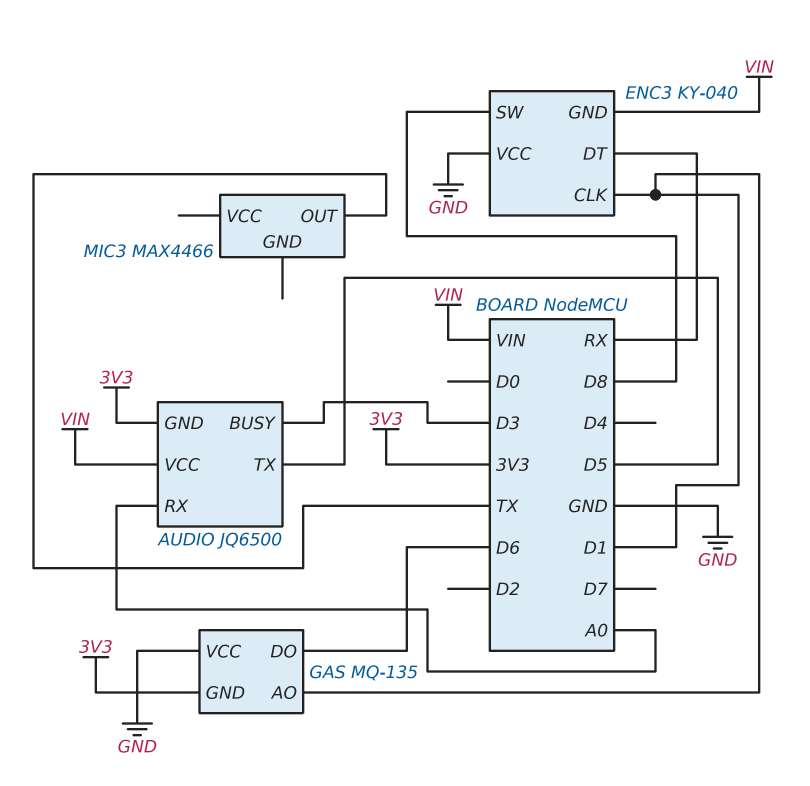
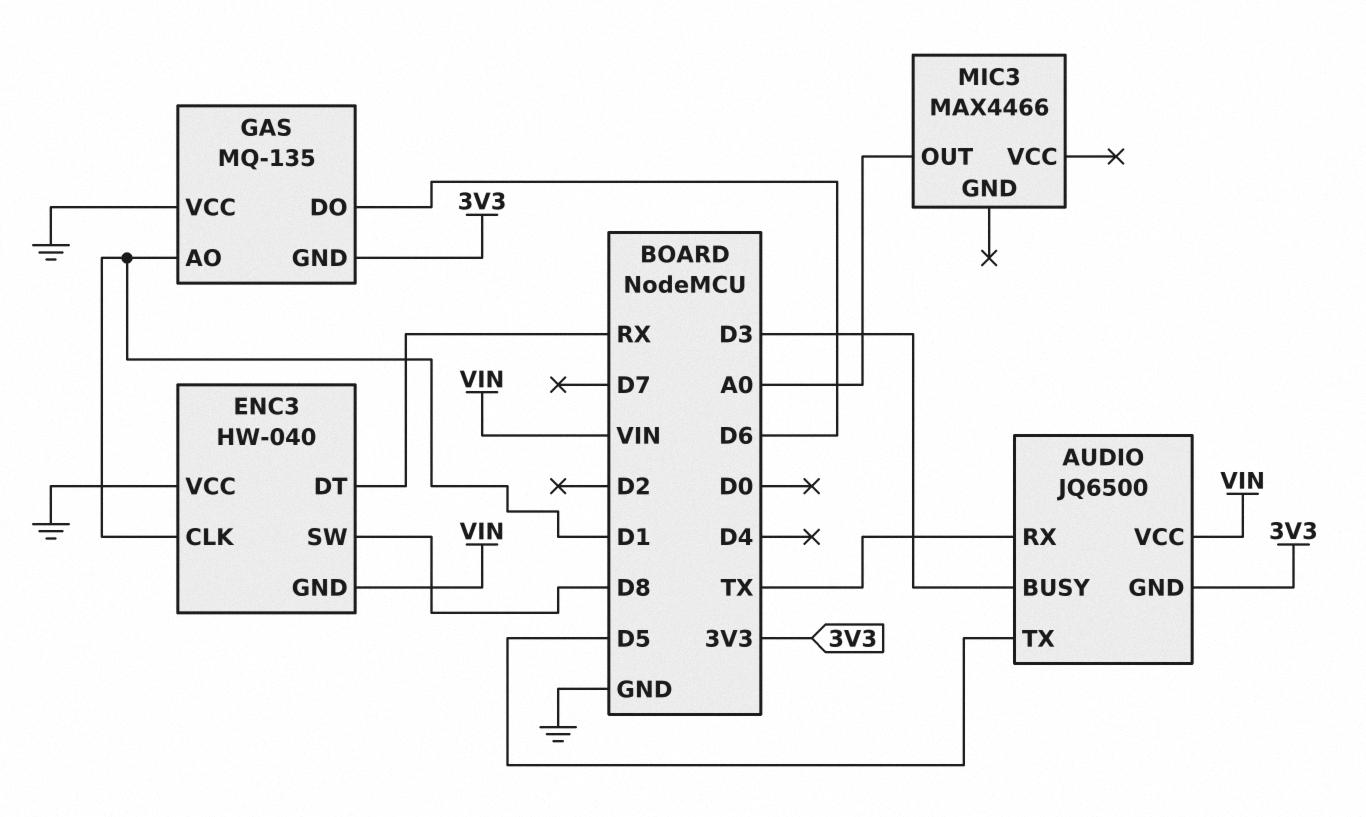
AUDIO pin RX: A0 -> TX
ENC3: KY-040 -> HW-040
MIC3 pin OUT: TX -> A0

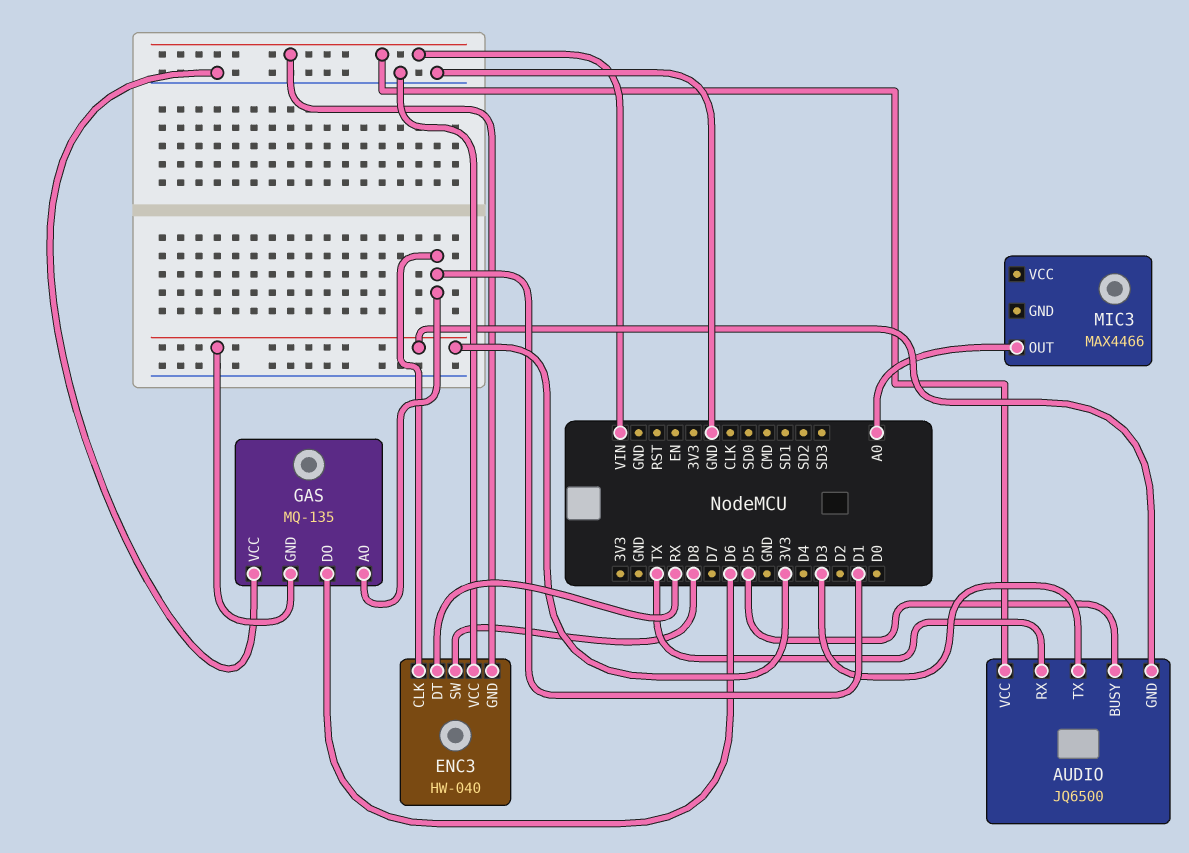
AUDIO pin BUSY: D3 -> D5
AUDIO pin TX: D5 -> D3

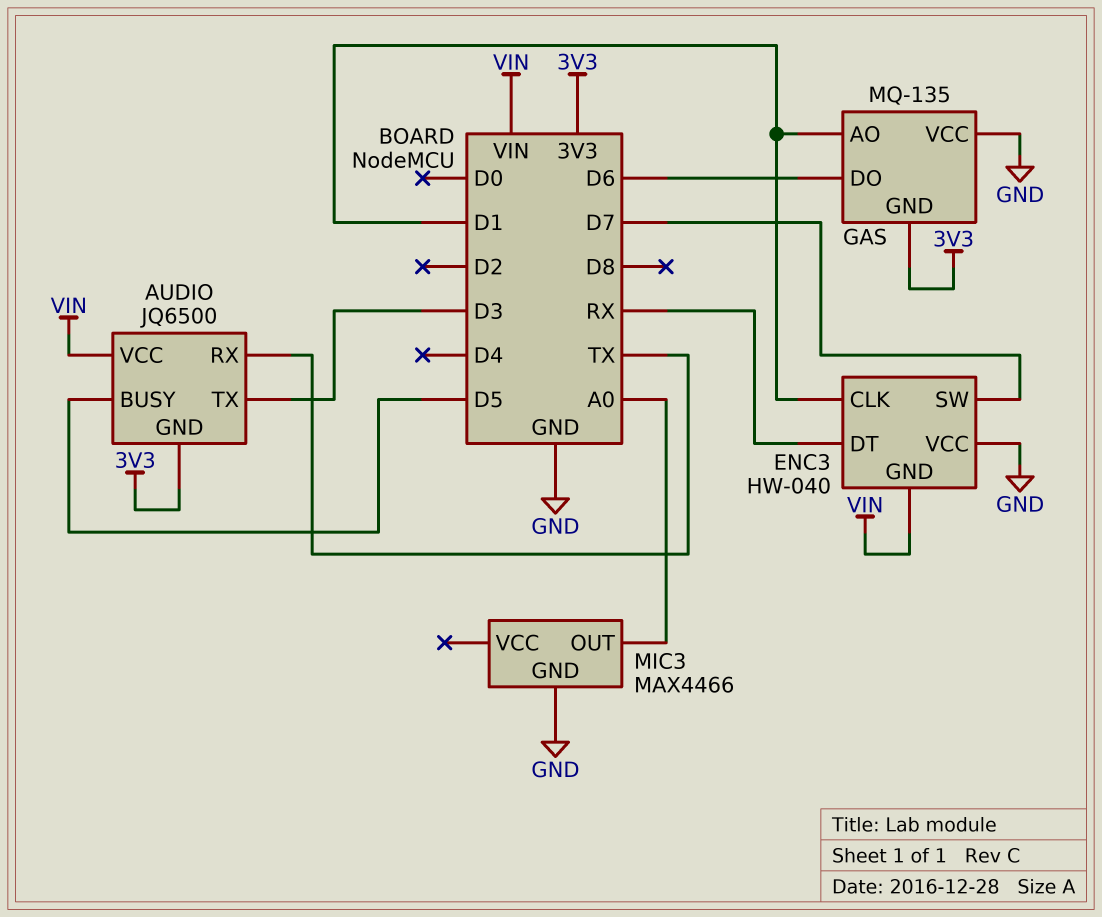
ENC3 pin SW: D8 -> D7
MIC3 pin GND: none -> GND

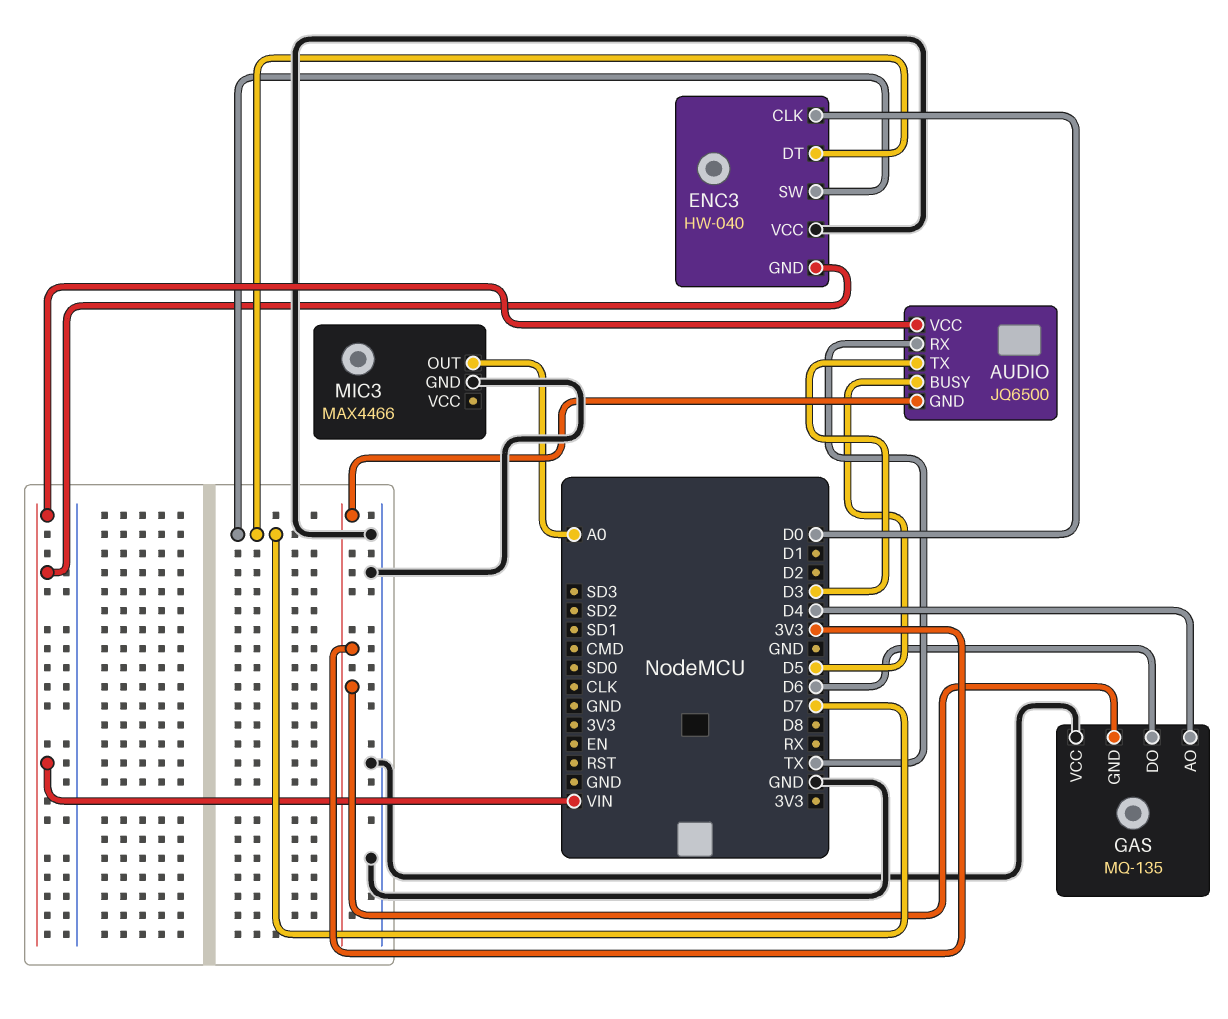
ENC3 pin CLK: D1 -> D0
ENC3 pin DT: RX -> D7
GAS pin AO: D1 -> D4

